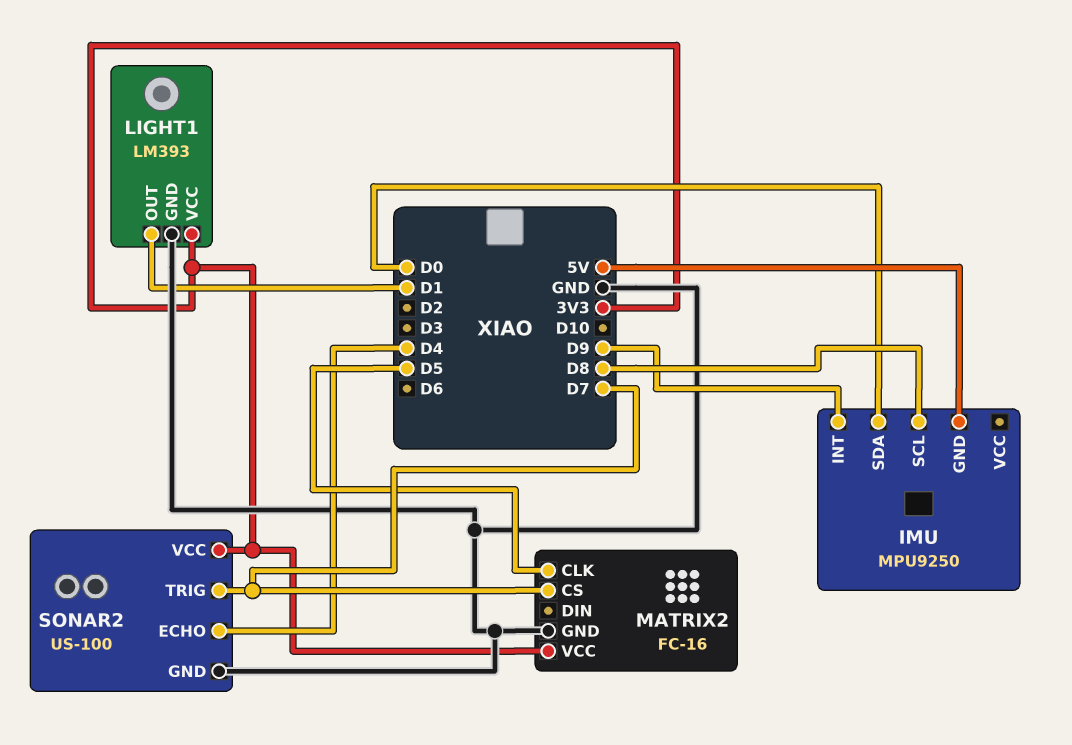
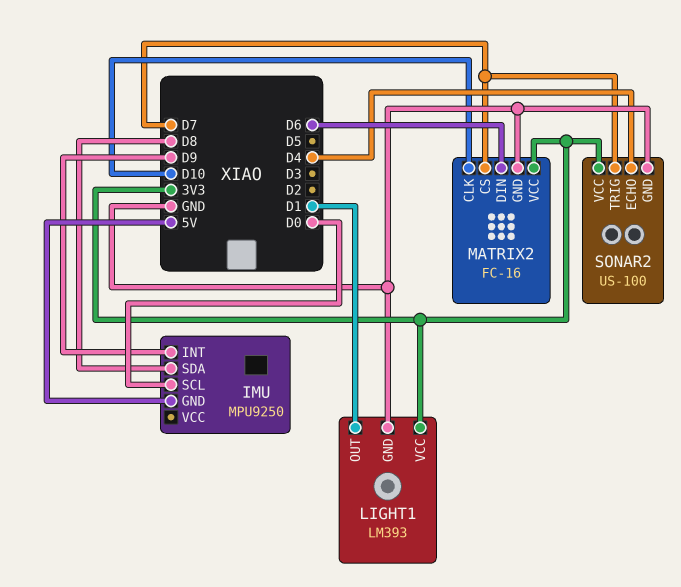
IMU pin SCL: D8 -> D0
IMU pin SDA: D0 -> D8
MATRIX2 pin CLK: D5 -> D10
MATRIX2 pin DIN: none -> D6

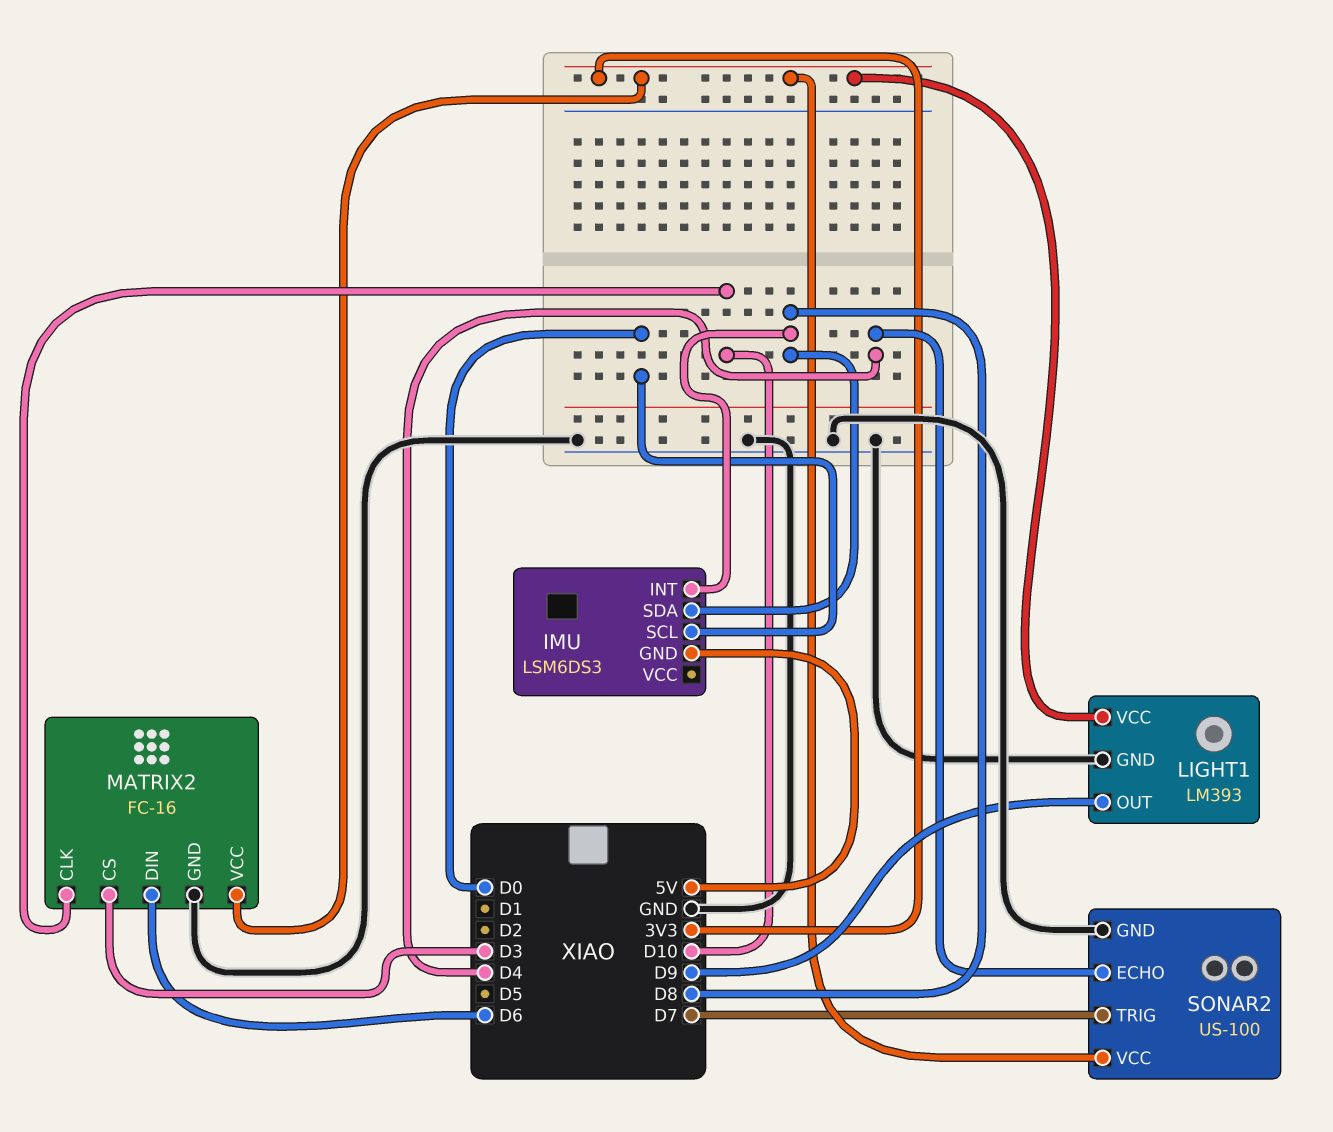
IMU: MPU9250 -> LSM6DS3
IMU pin INT: D9 -> D8
LIGHT1 pin OUT: D1 -> D9
MATRIX2 pin CS: D7 -> D3

